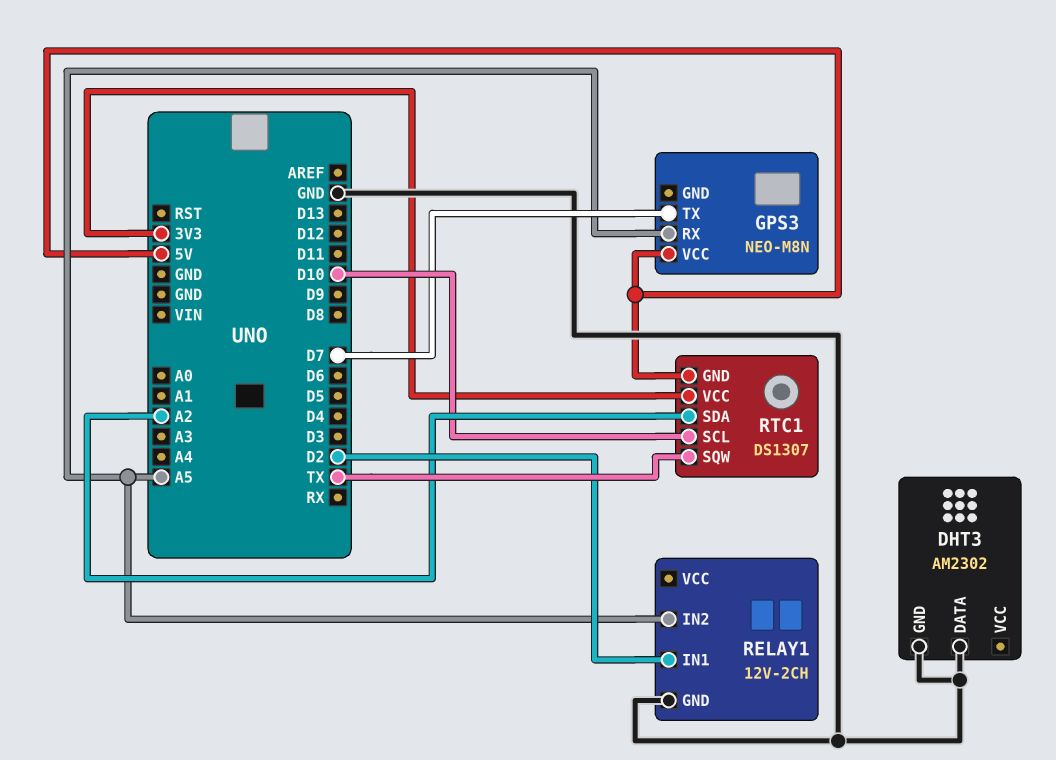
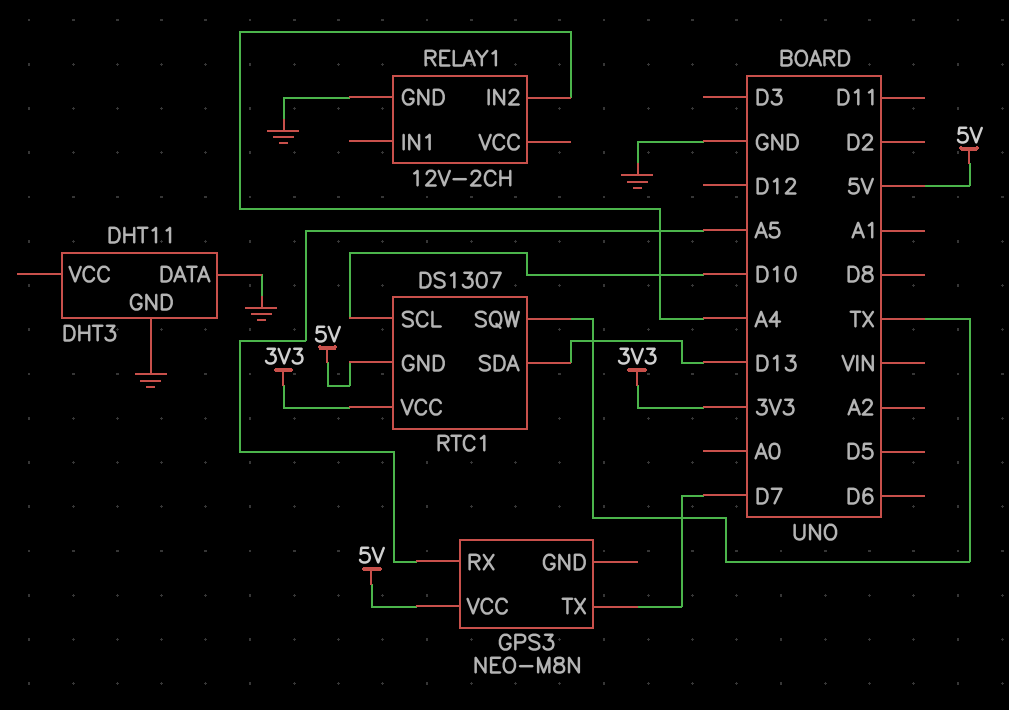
DHT3: AM2302 -> DHT11
RELAY1 pin IN1: D2 -> none
RELAY1 pin IN2: A5 -> A4
RTC1 pin SDA: A2 -> D13

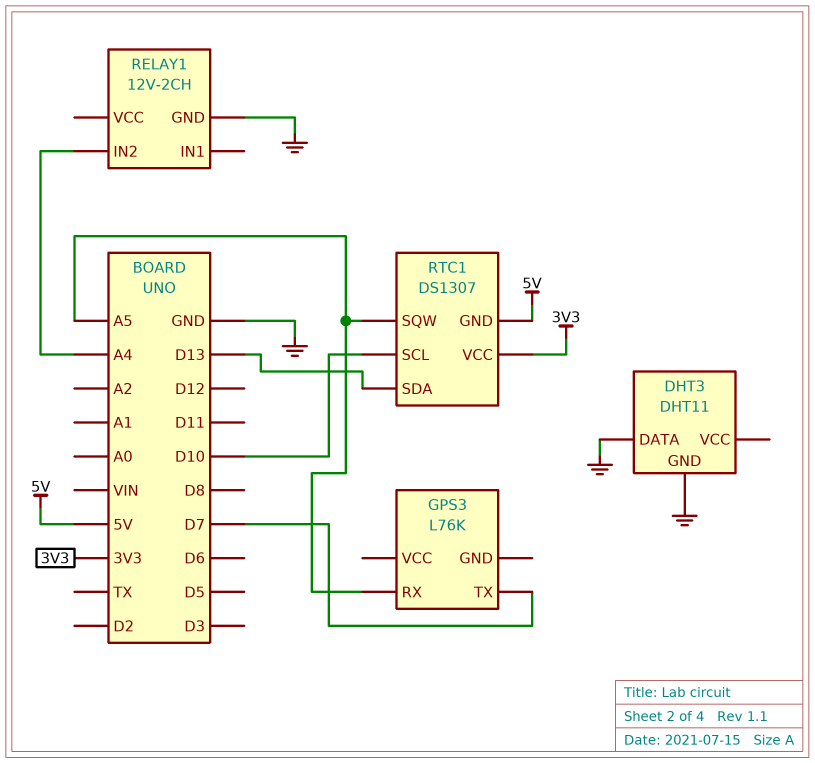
GPS3: NEO-M8N -> L76K
GPS3 pin VCC: 5V -> none
RTC1 pin SQW: TX -> A5

